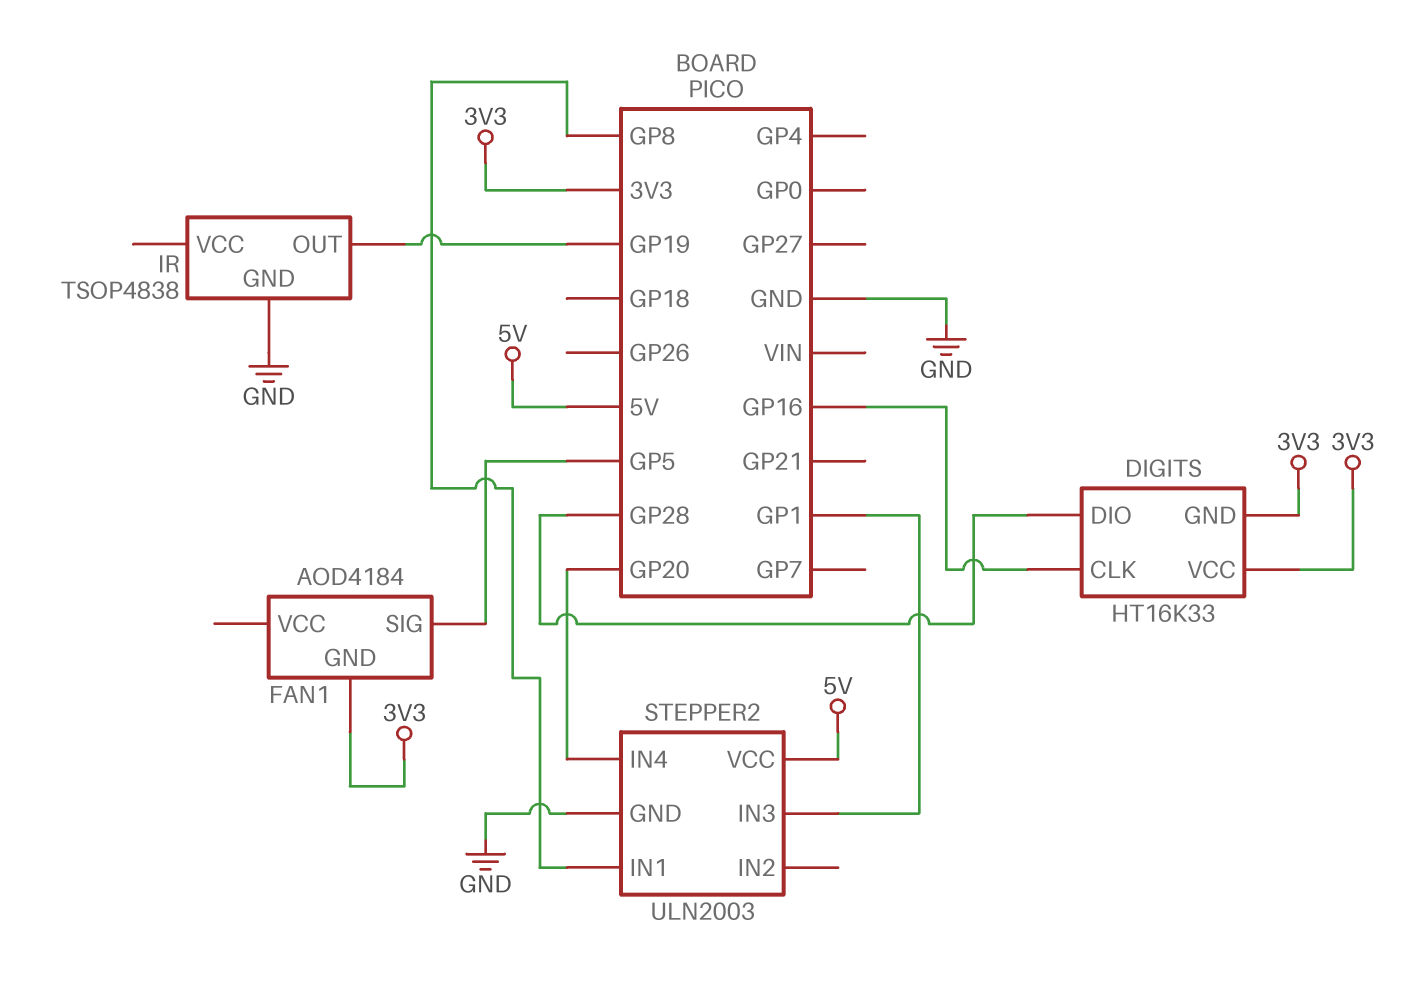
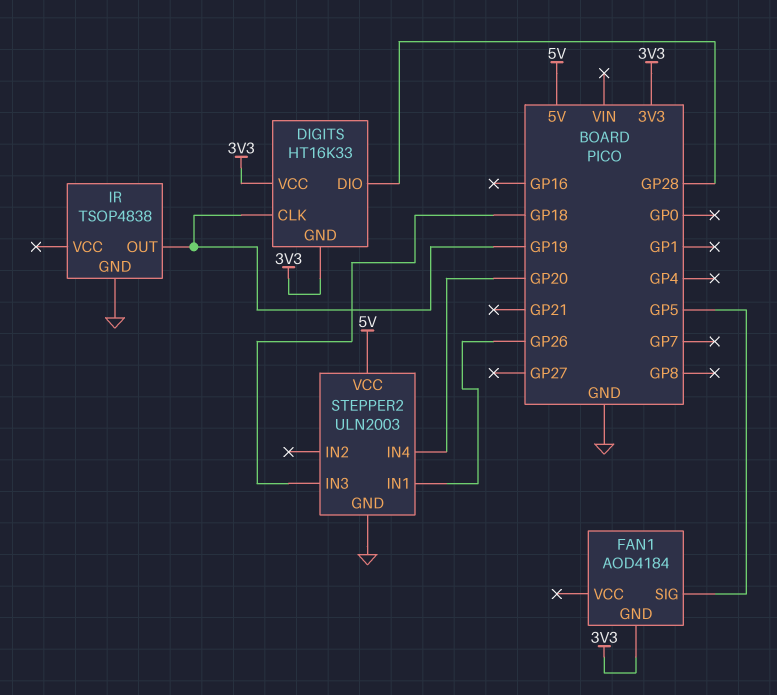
DIGITS pin CLK: GP16 -> GP19
STEPPER2 pin IN1: GP8 -> GP26
STEPPER2 pin IN3: GP1 -> GP18

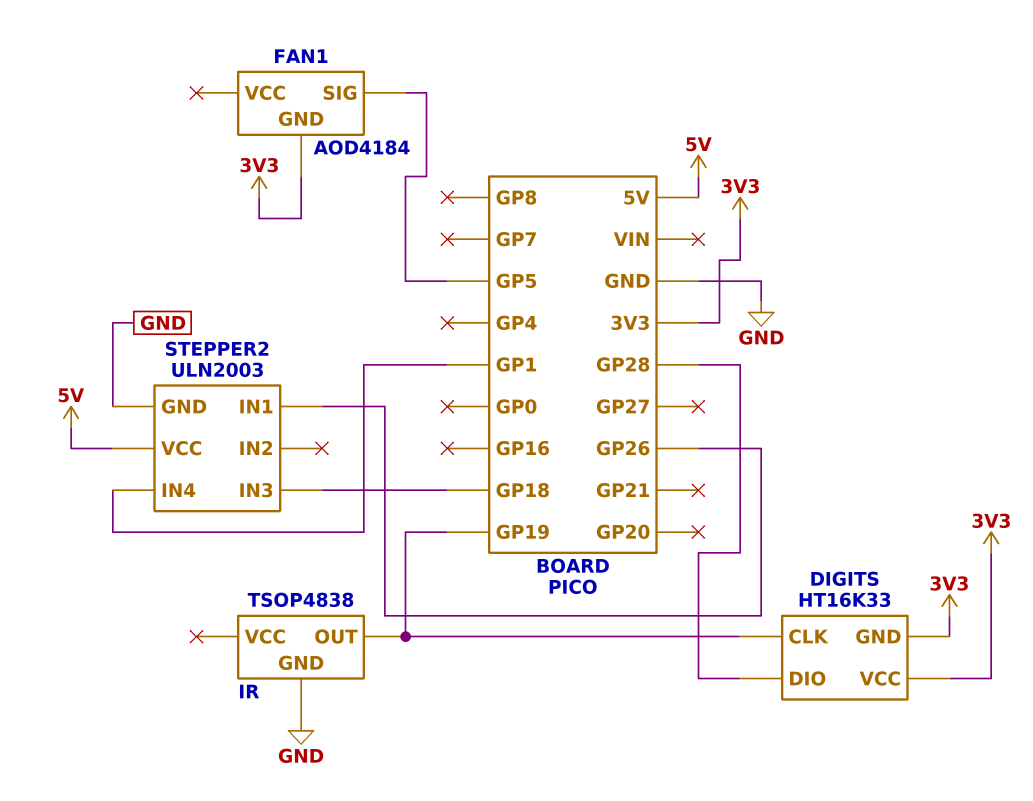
STEPPER2 pin IN4: GP20 -> GP1

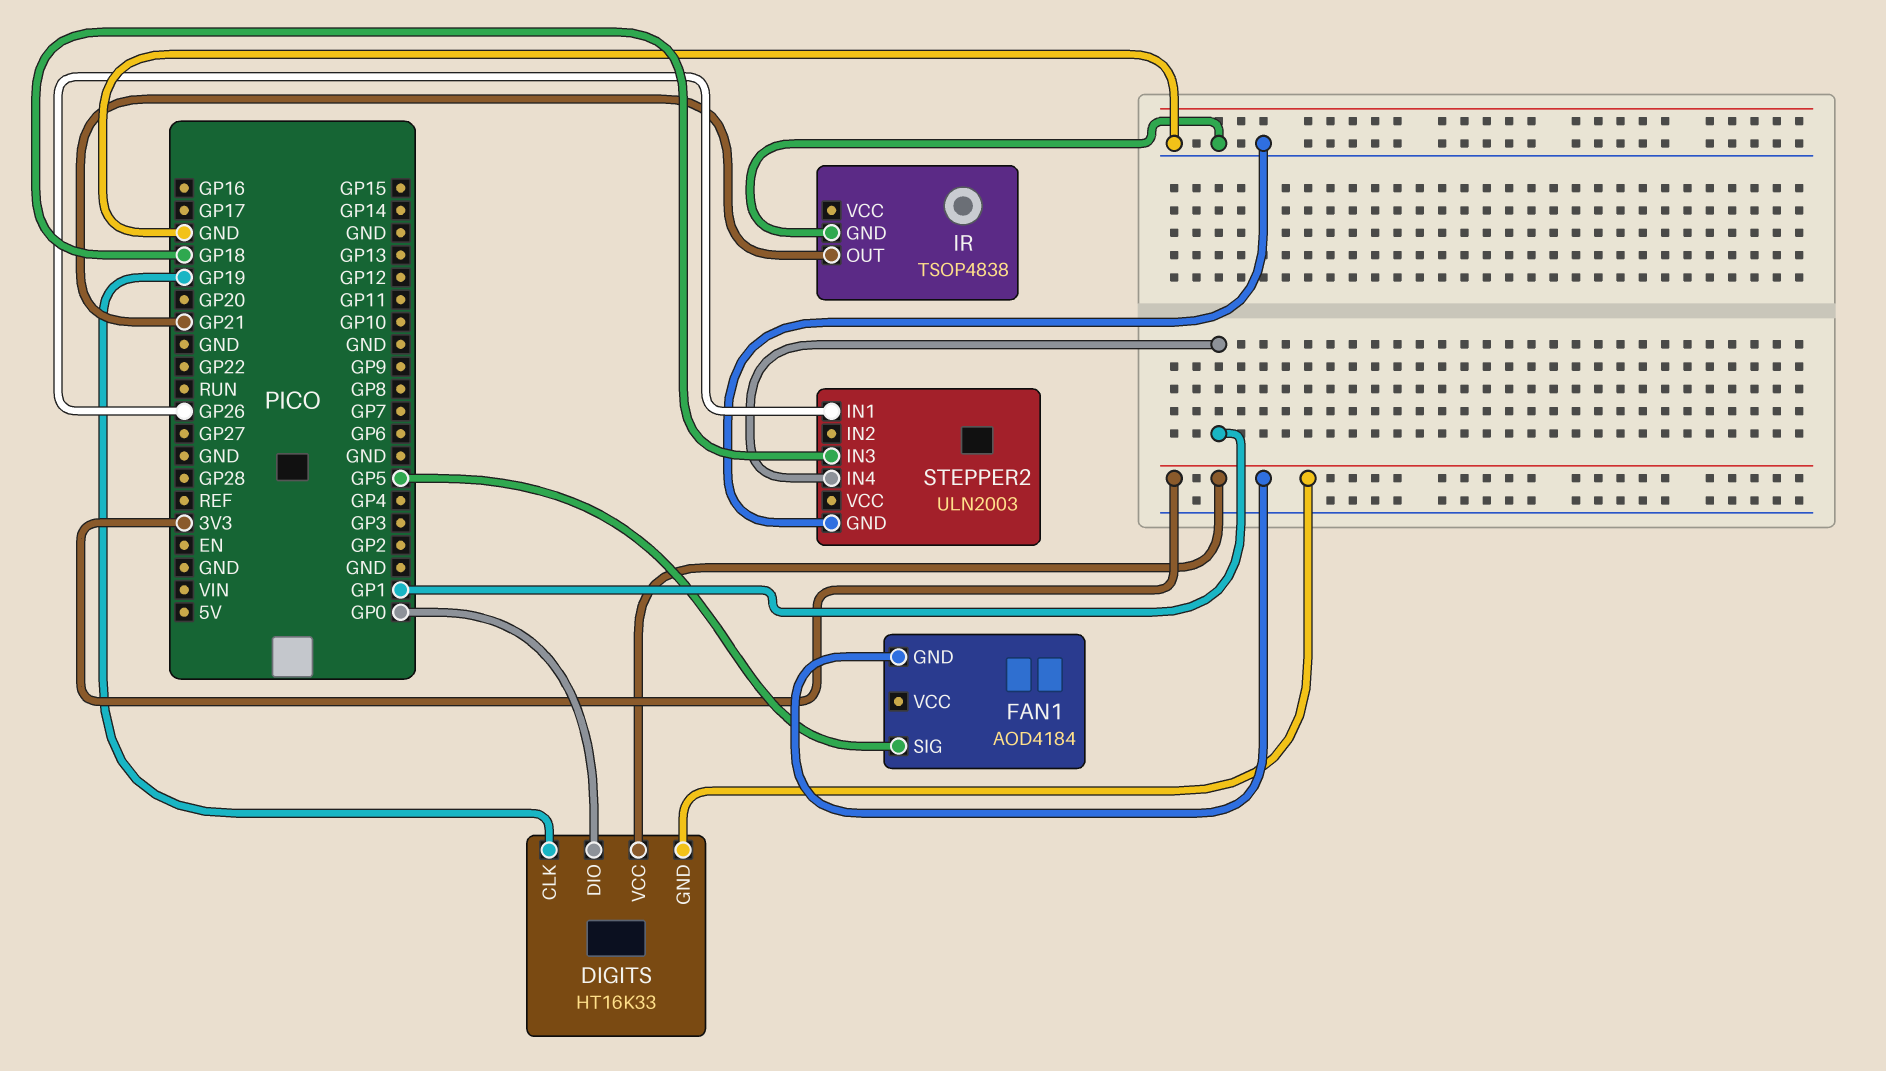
DIGITS pin DIO: GP28 -> GP0
IR pin OUT: GP19 -> GP21
STEPPER2 pin VCC: 5V -> none

